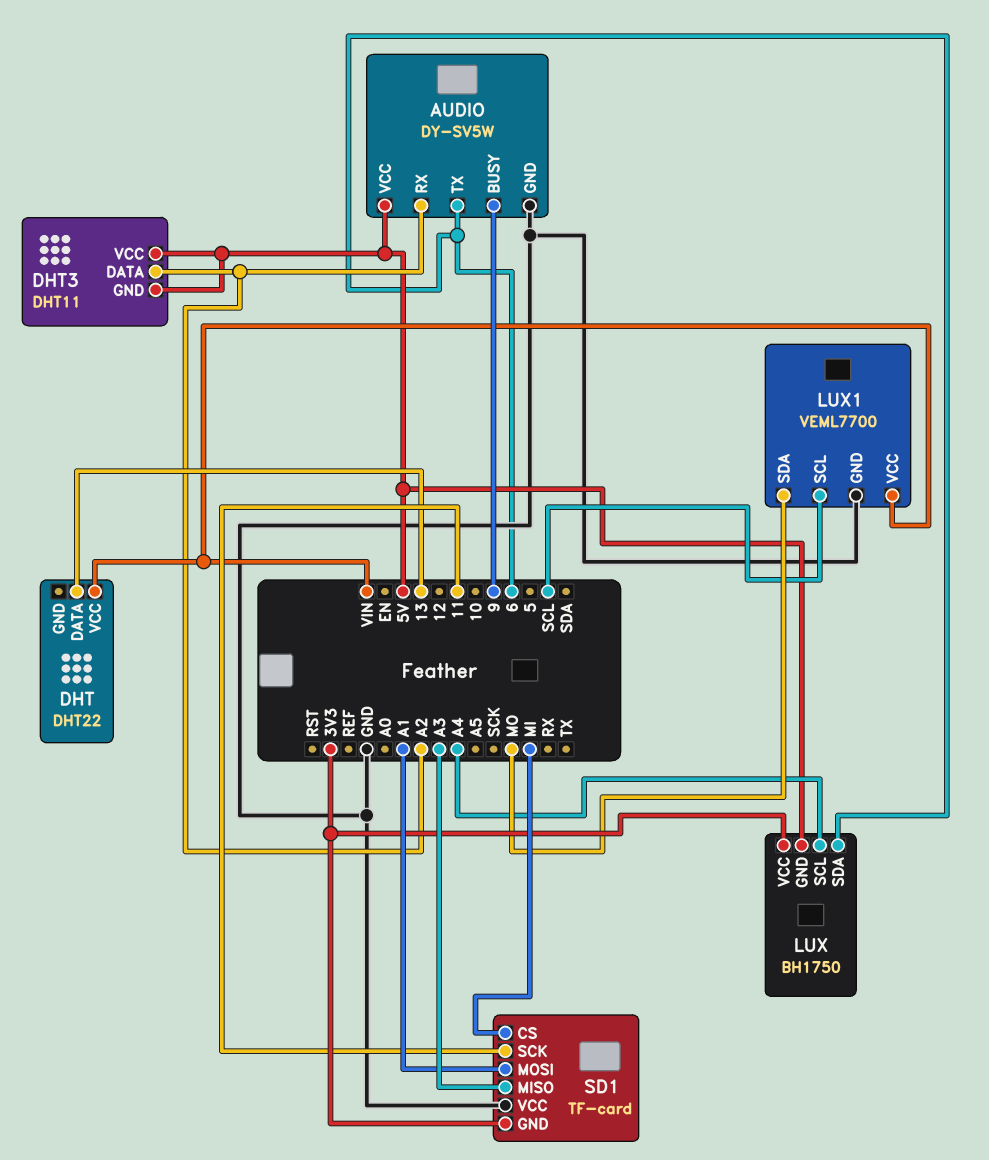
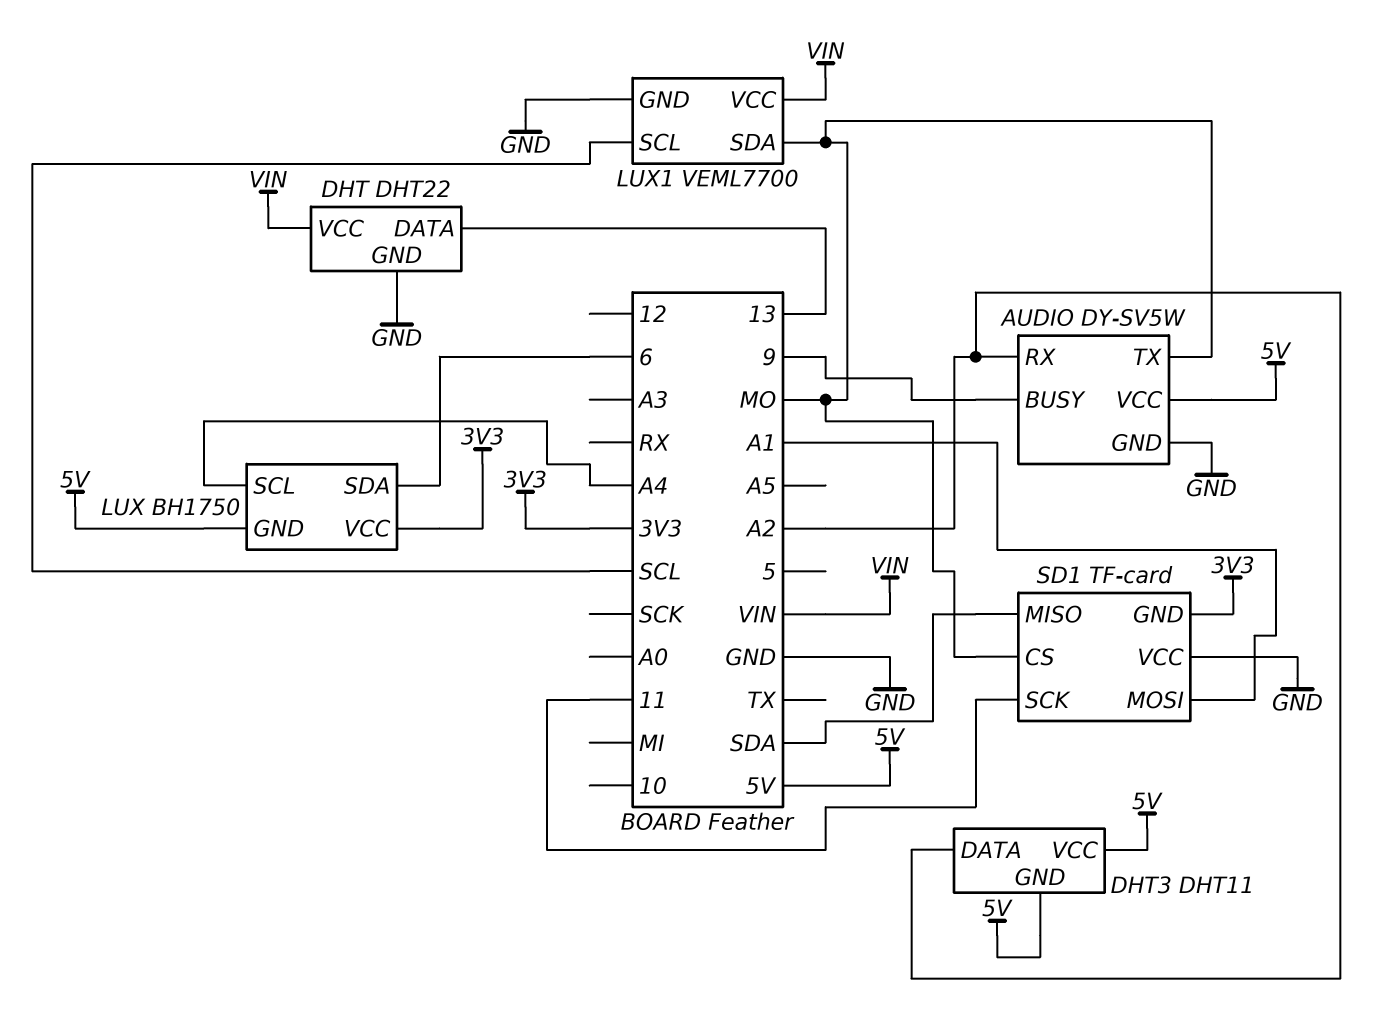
AUDIO pin TX: 6 -> MO
DHT pin GND: none -> GND
SD1 pin CS: MI -> MO
SD1 pin MISO: A3 -> SDA

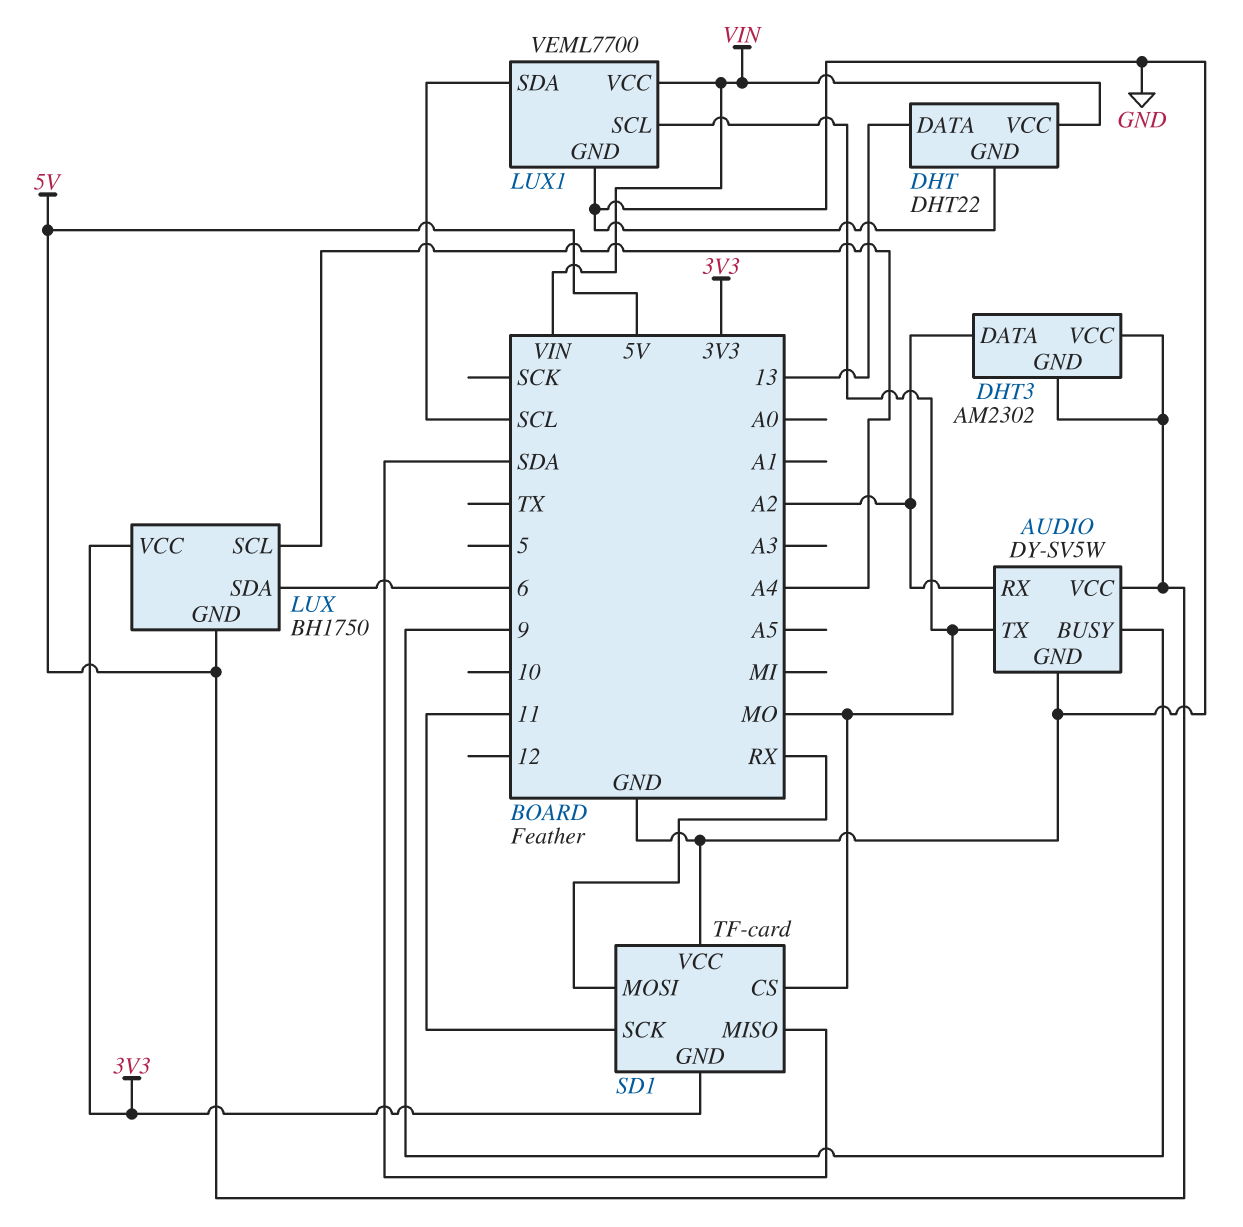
DHT3: DHT11 -> AM2302
LUX1 pin SCL: SCL -> MO
LUX1 pin SDA: MO -> SCL
SD1 pin MOSI: A1 -> RX

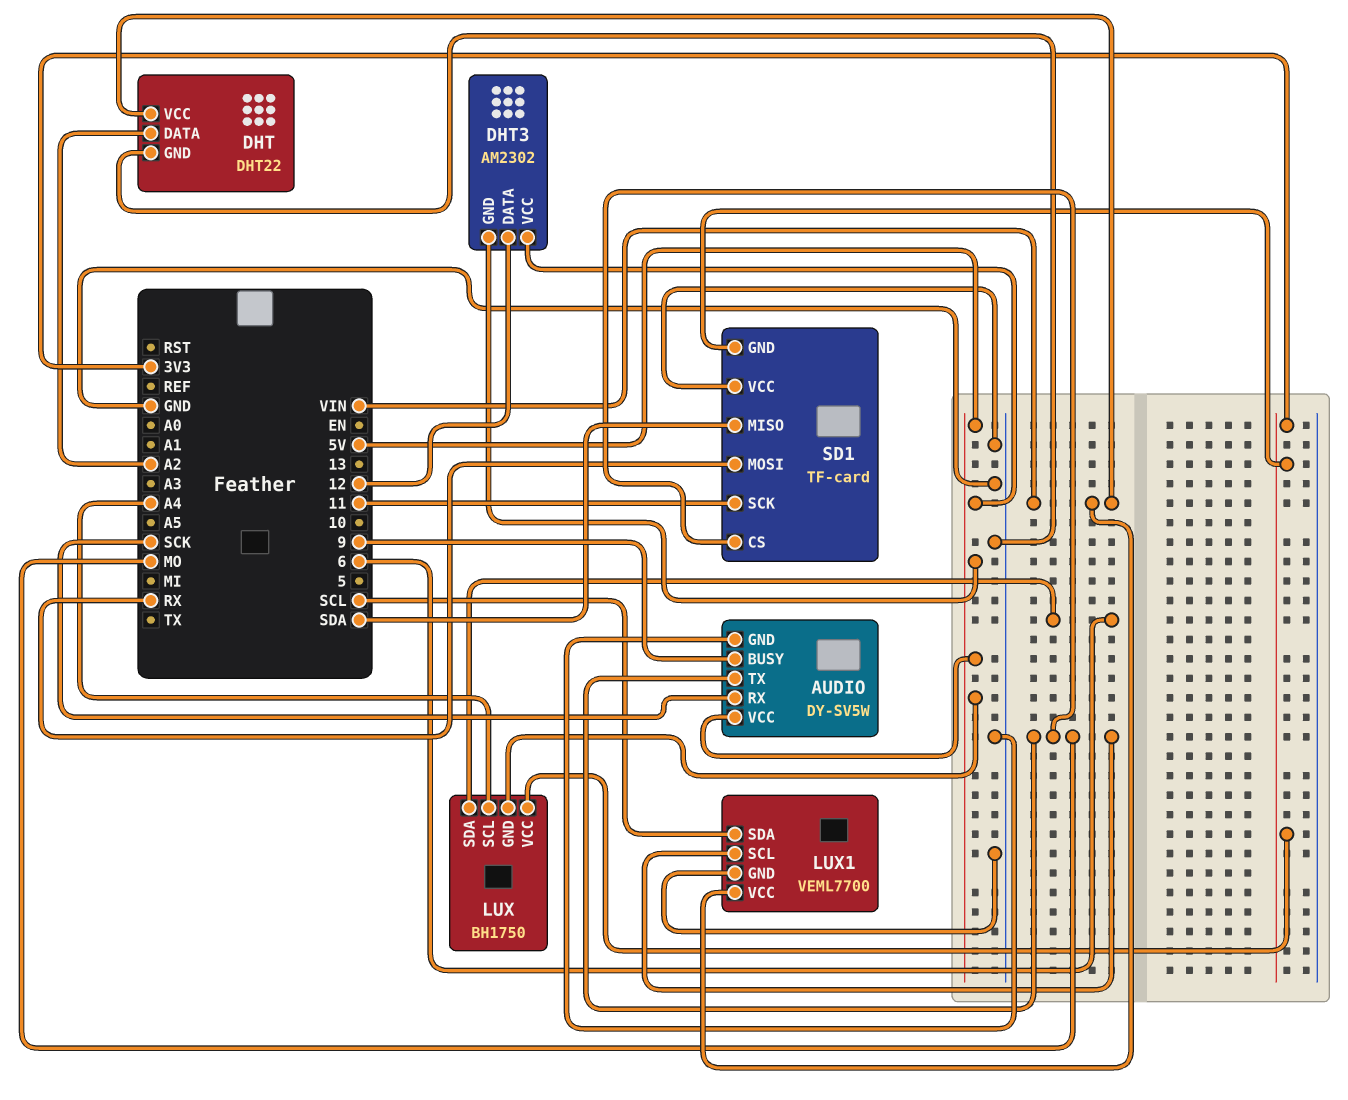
AUDIO pin RX: A2 -> SCK
DHT pin DATA: 13 -> A2
DHT3 pin DATA: A2 -> 12

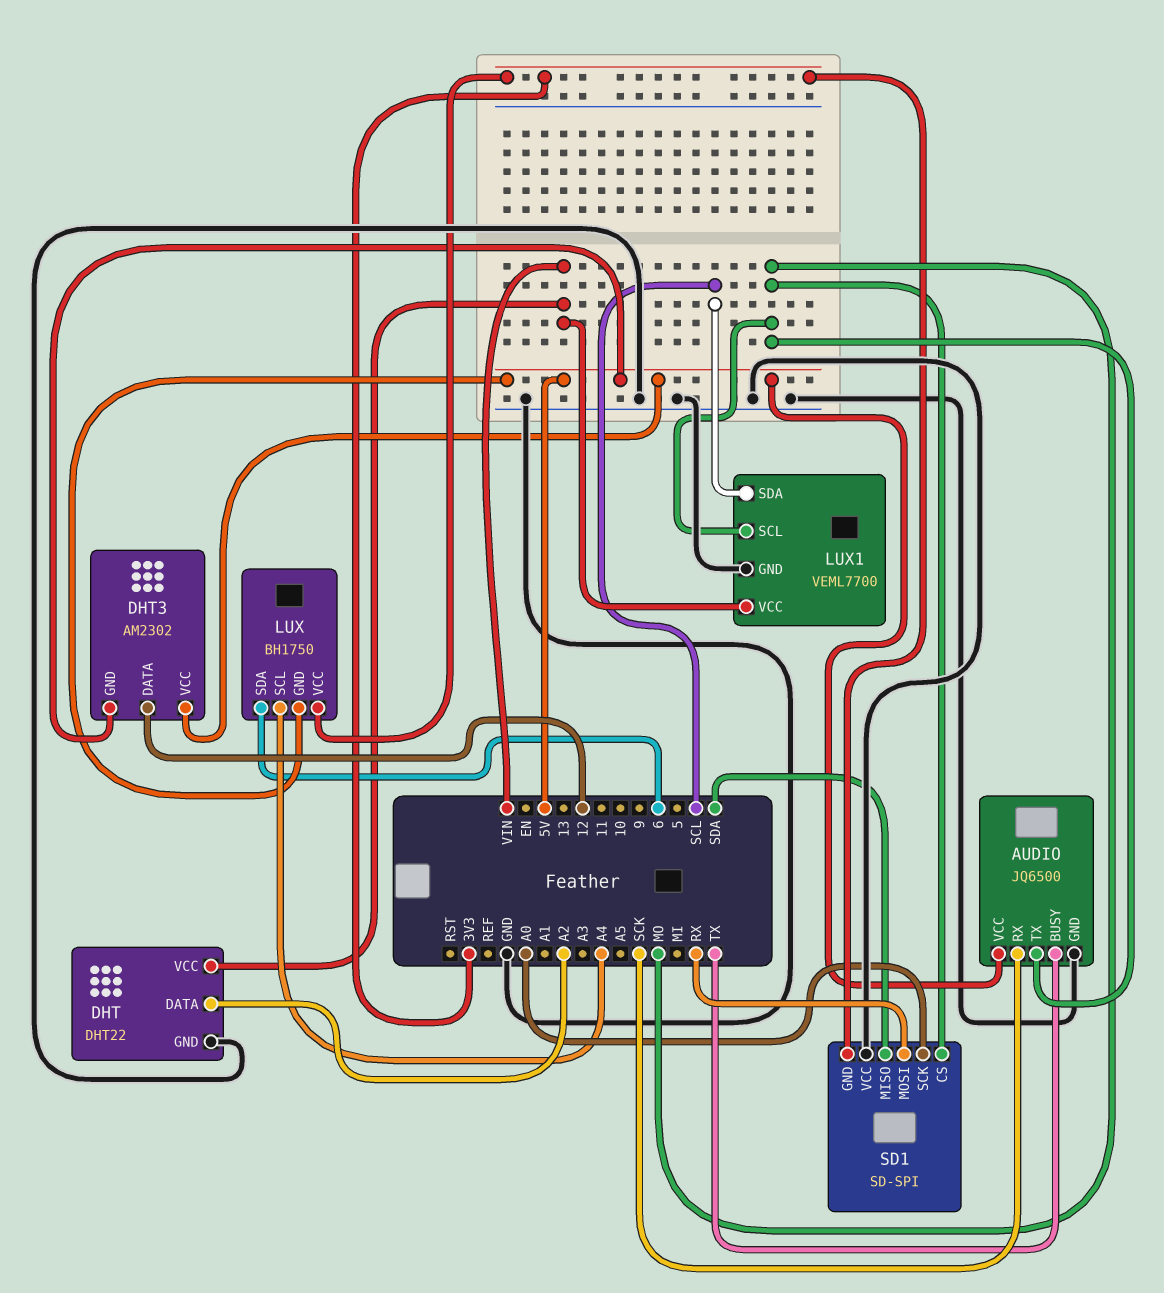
AUDIO: DY-SV5W -> JQ6500
AUDIO pin BUSY: 9 -> TX
SD1: TF-card -> SD-SPI
SD1 pin SCK: 11 -> A0

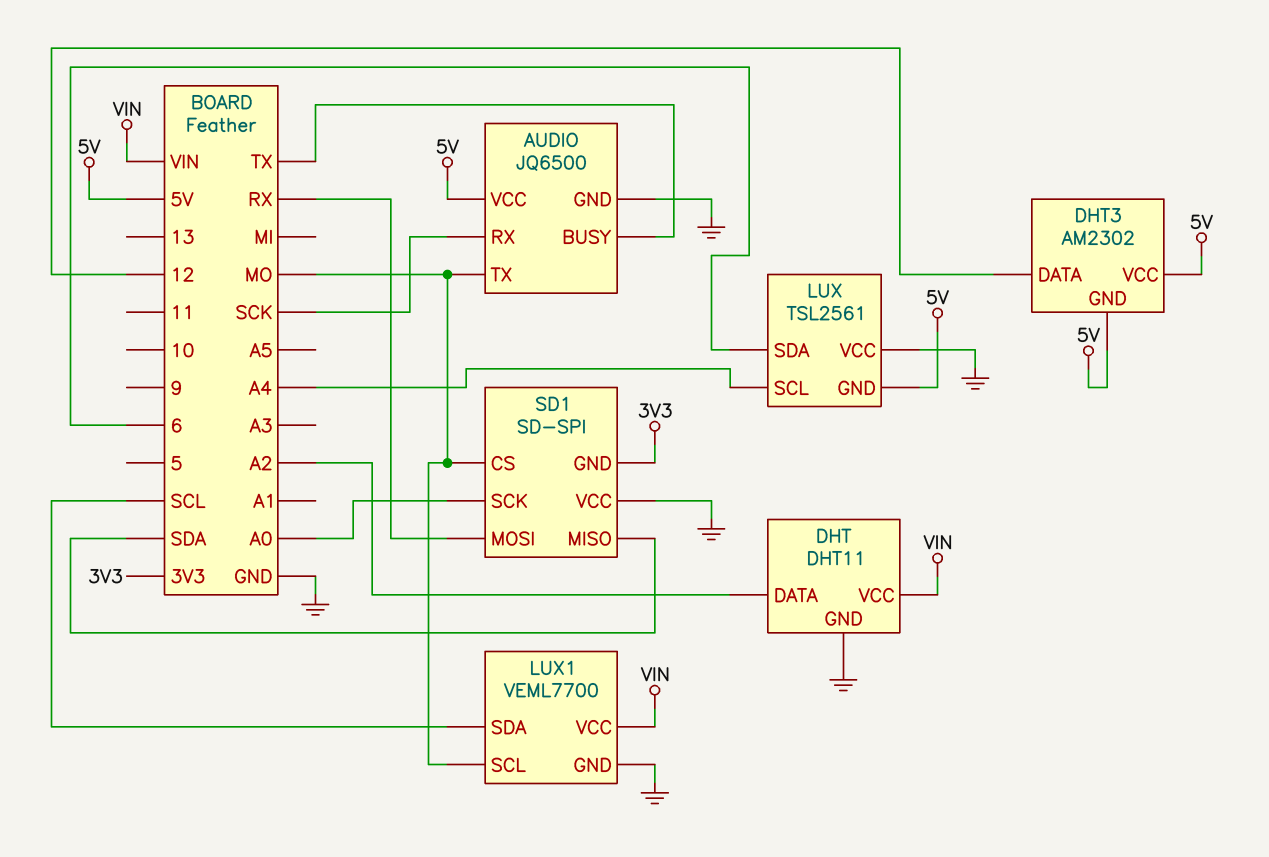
DHT: DHT22 -> DHT11
LUX: BH1750 -> TSL2561
LUX pin VCC: 3V3 -> GND

